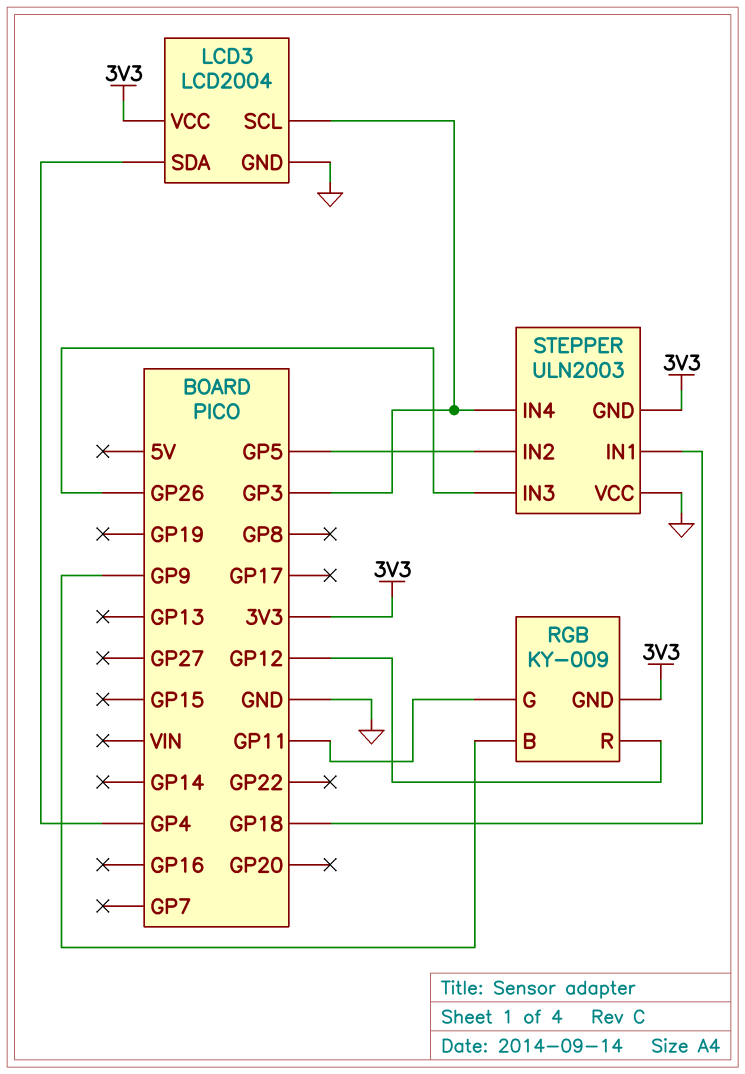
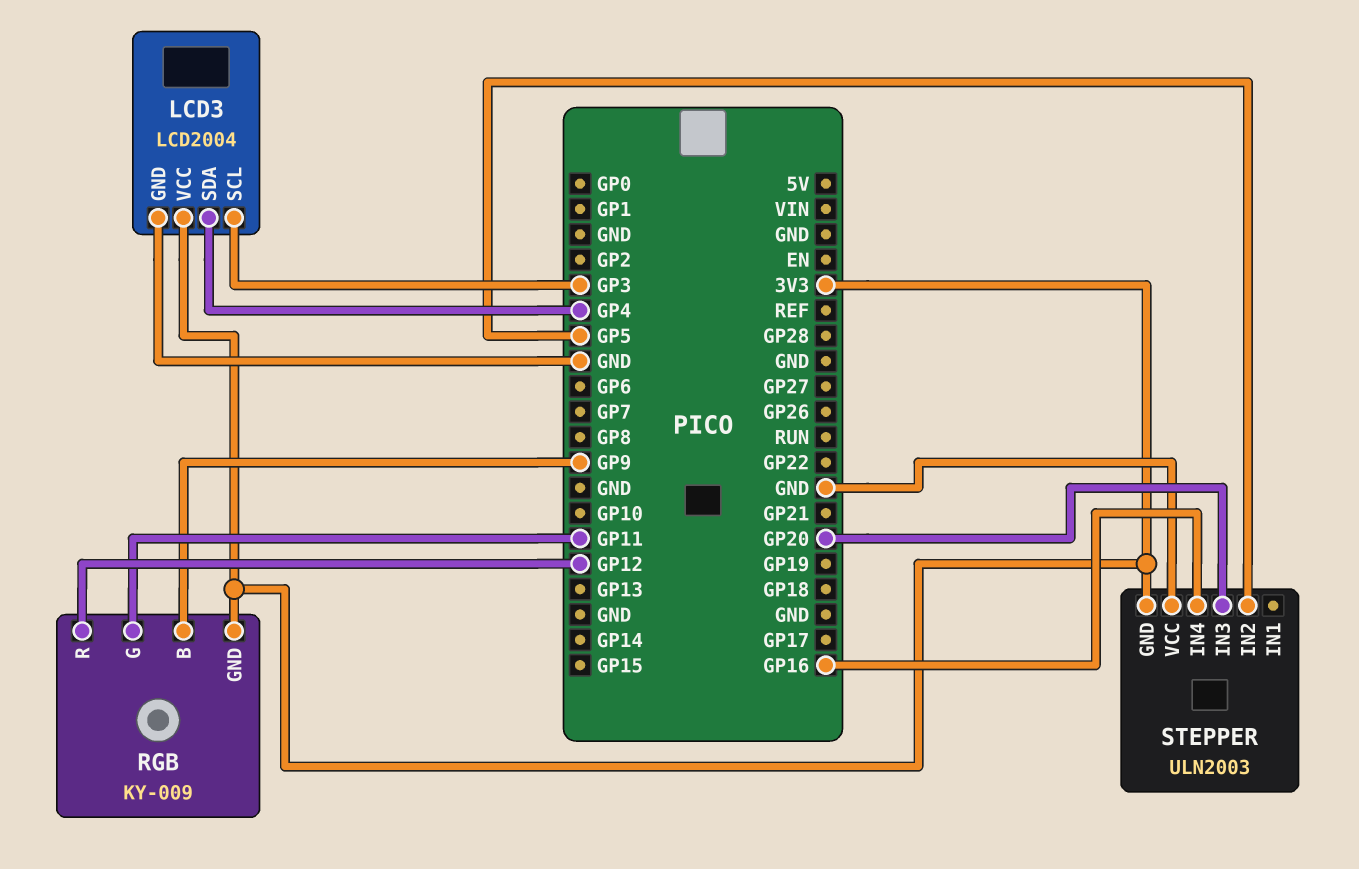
STEPPER pin IN1: GP18 -> none
STEPPER pin IN3: GP26 -> GP20
STEPPER pin IN4: GP3 -> GP16

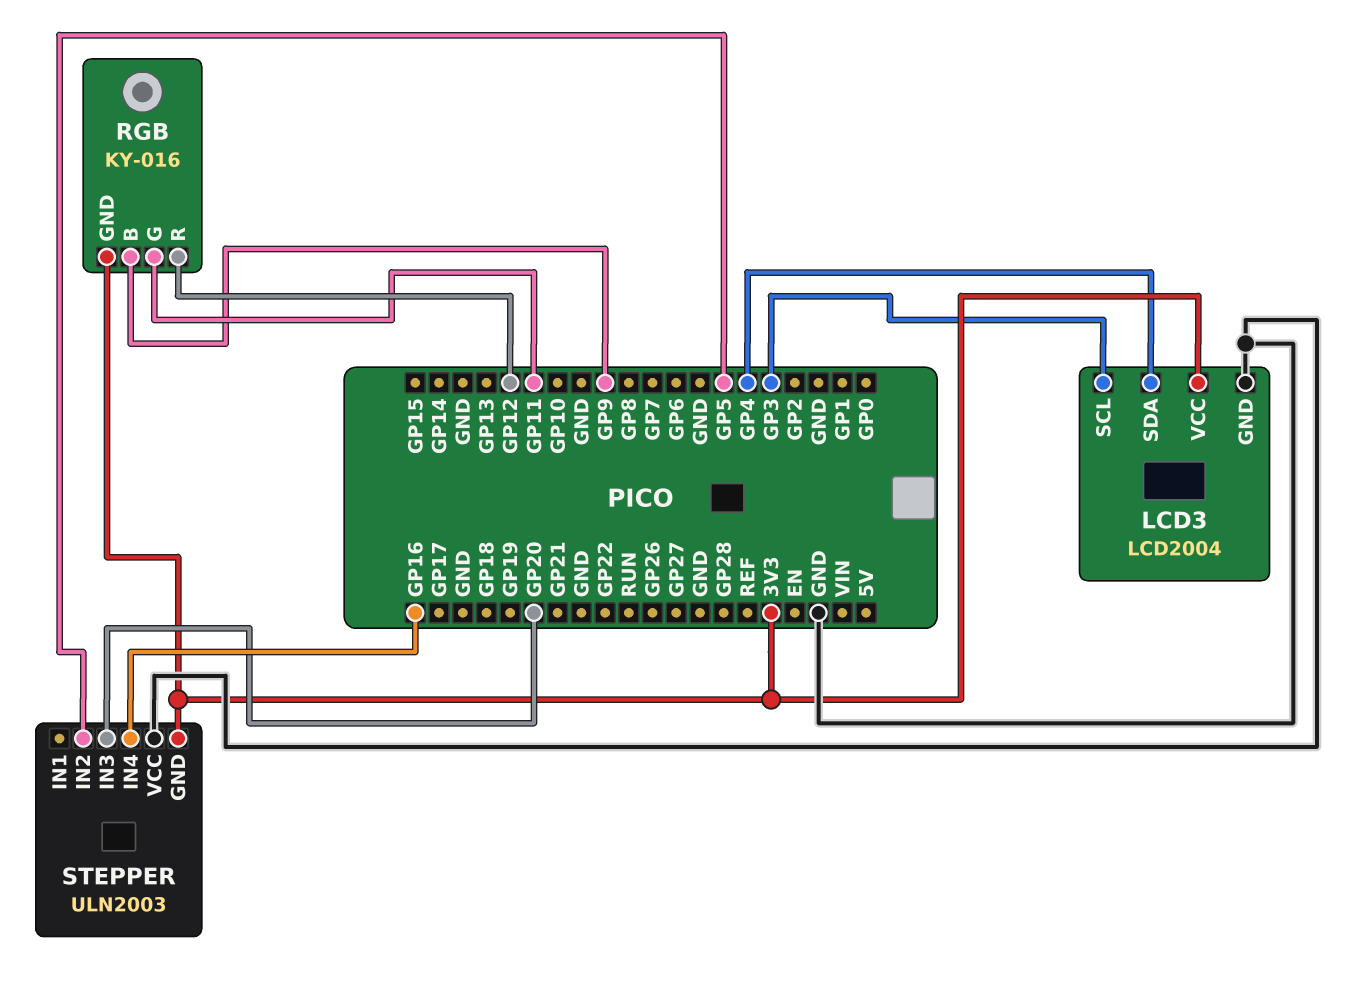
RGB: KY-009 -> KY-016

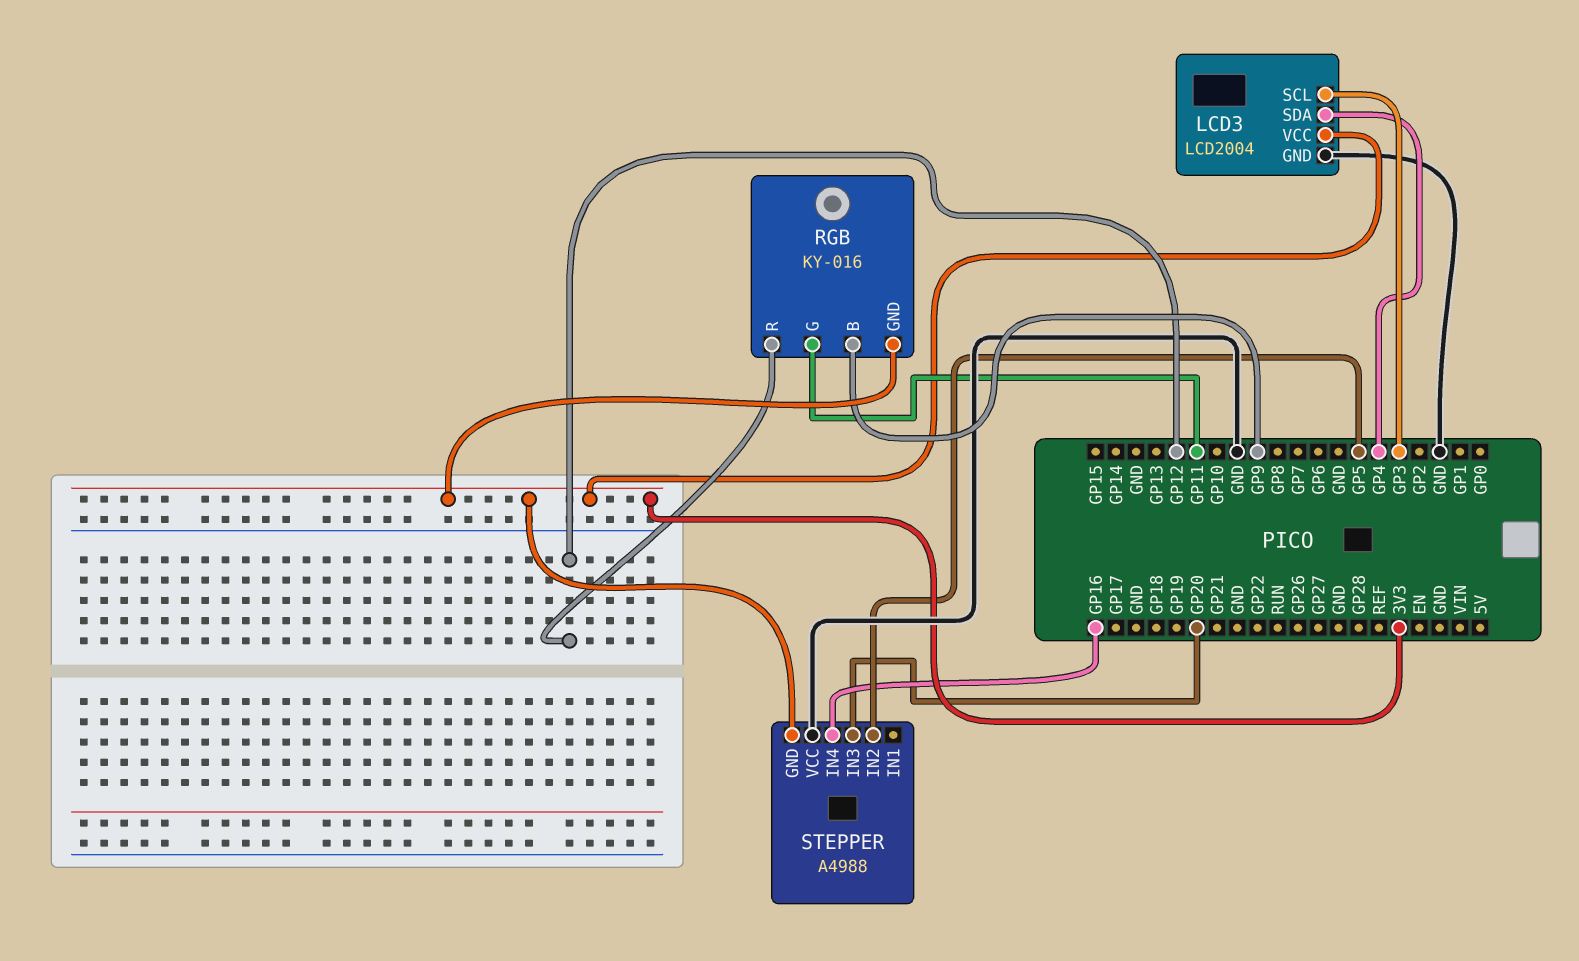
STEPPER: ULN2003 -> A4988

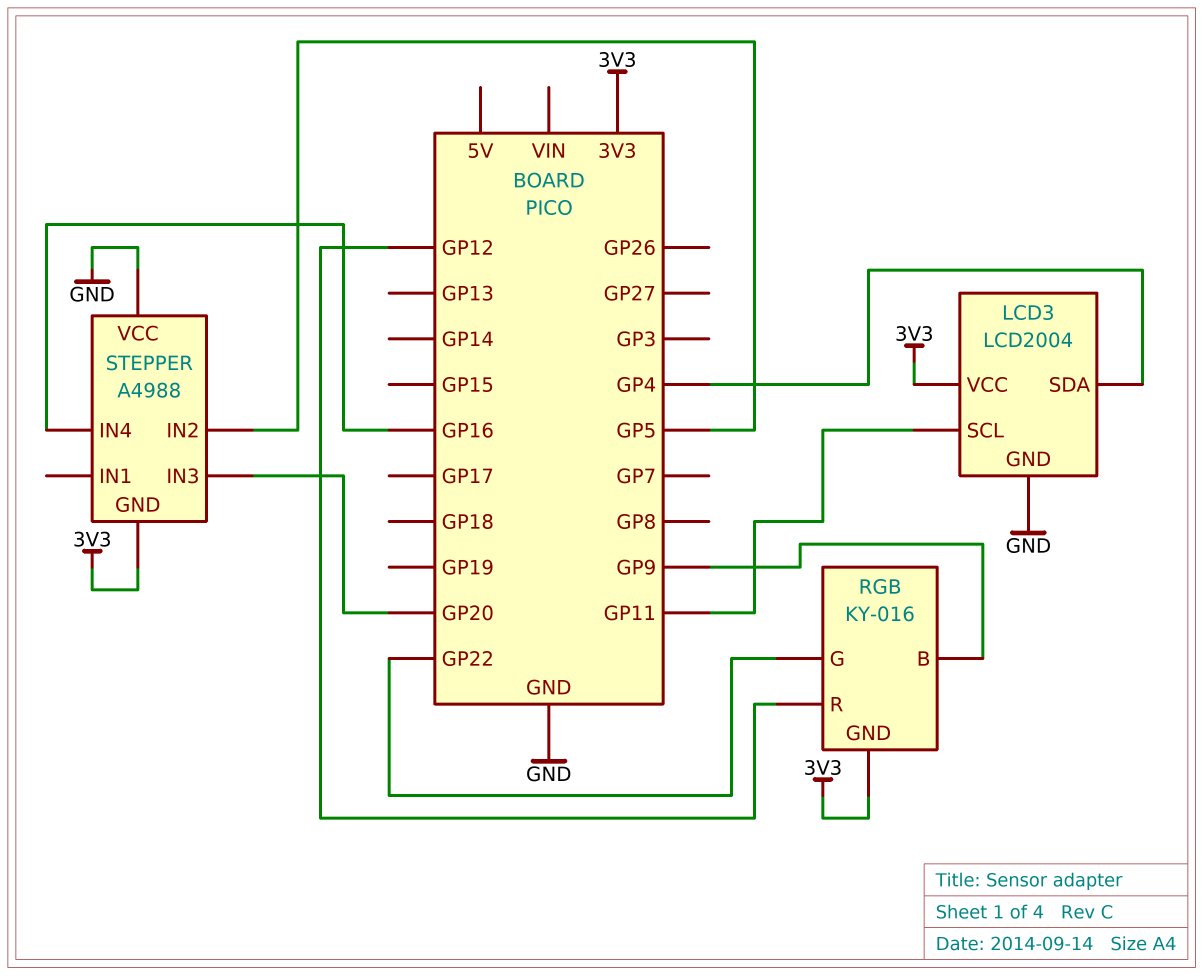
LCD3 pin SCL: GP3 -> GP11
RGB pin G: GP11 -> GP22

